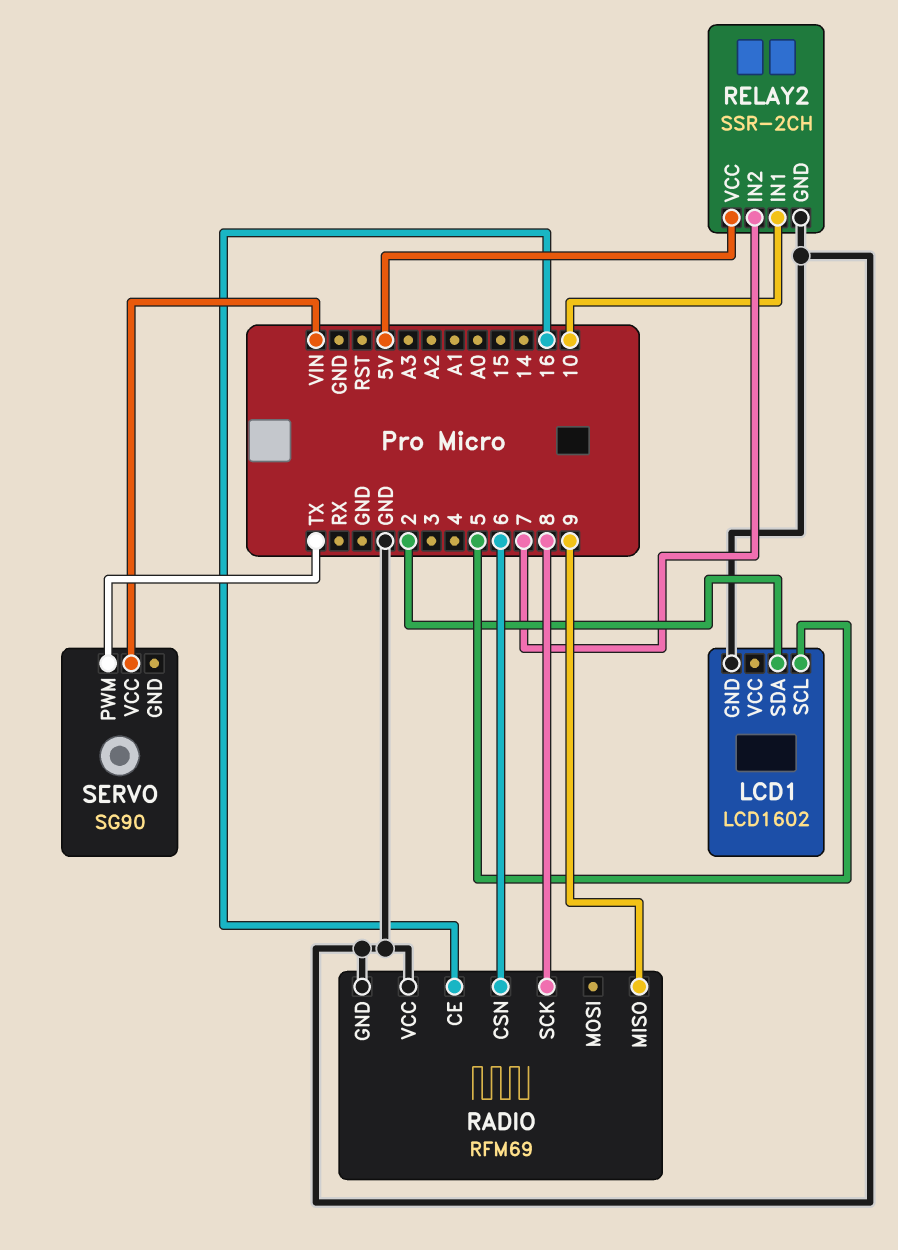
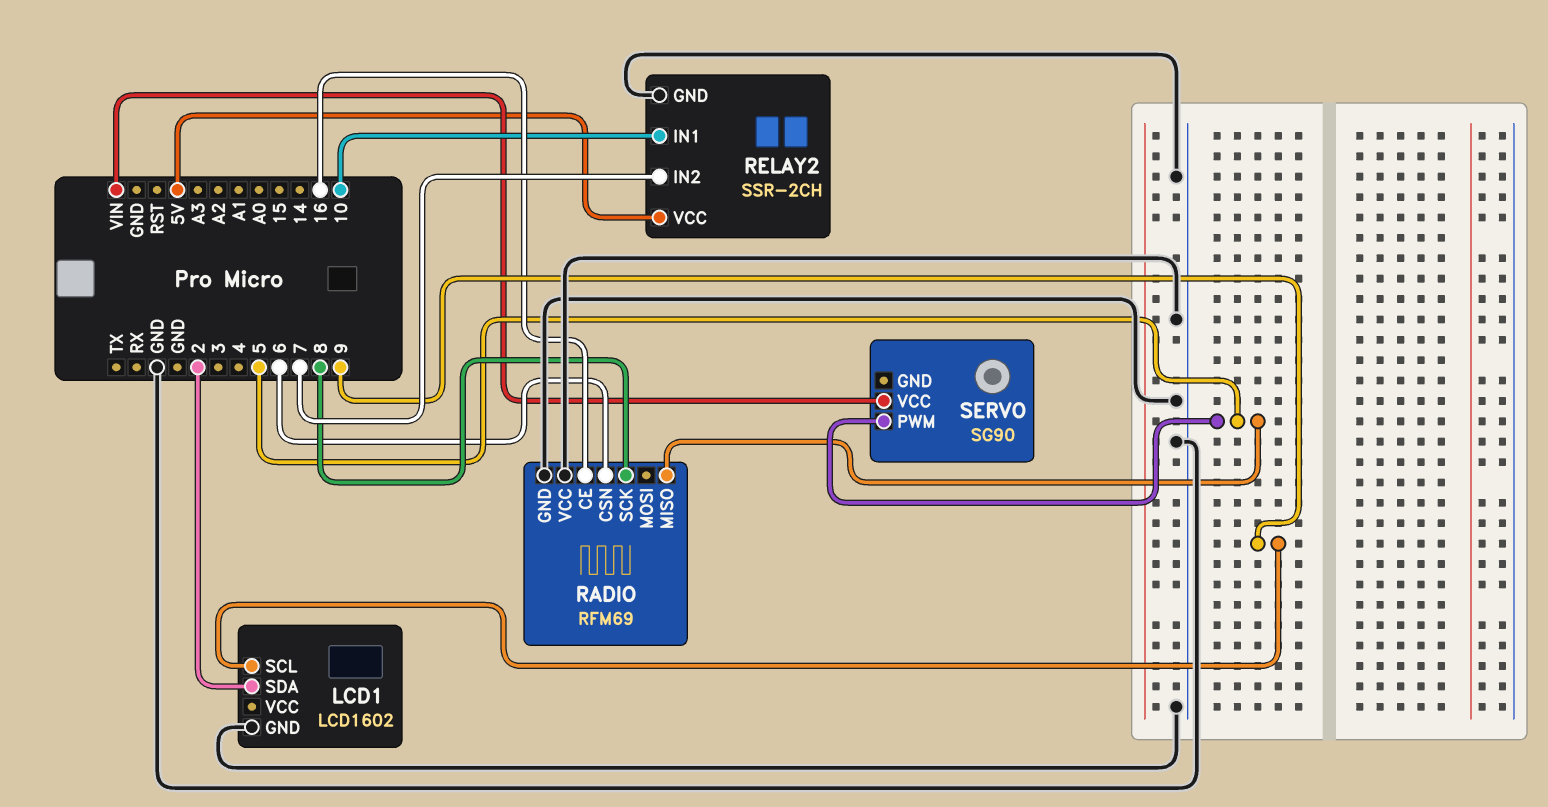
LCD1 pin SCL: 5 -> 9
RADIO pin MISO: 9 -> 5
SERVO pin PWM: TX -> 5

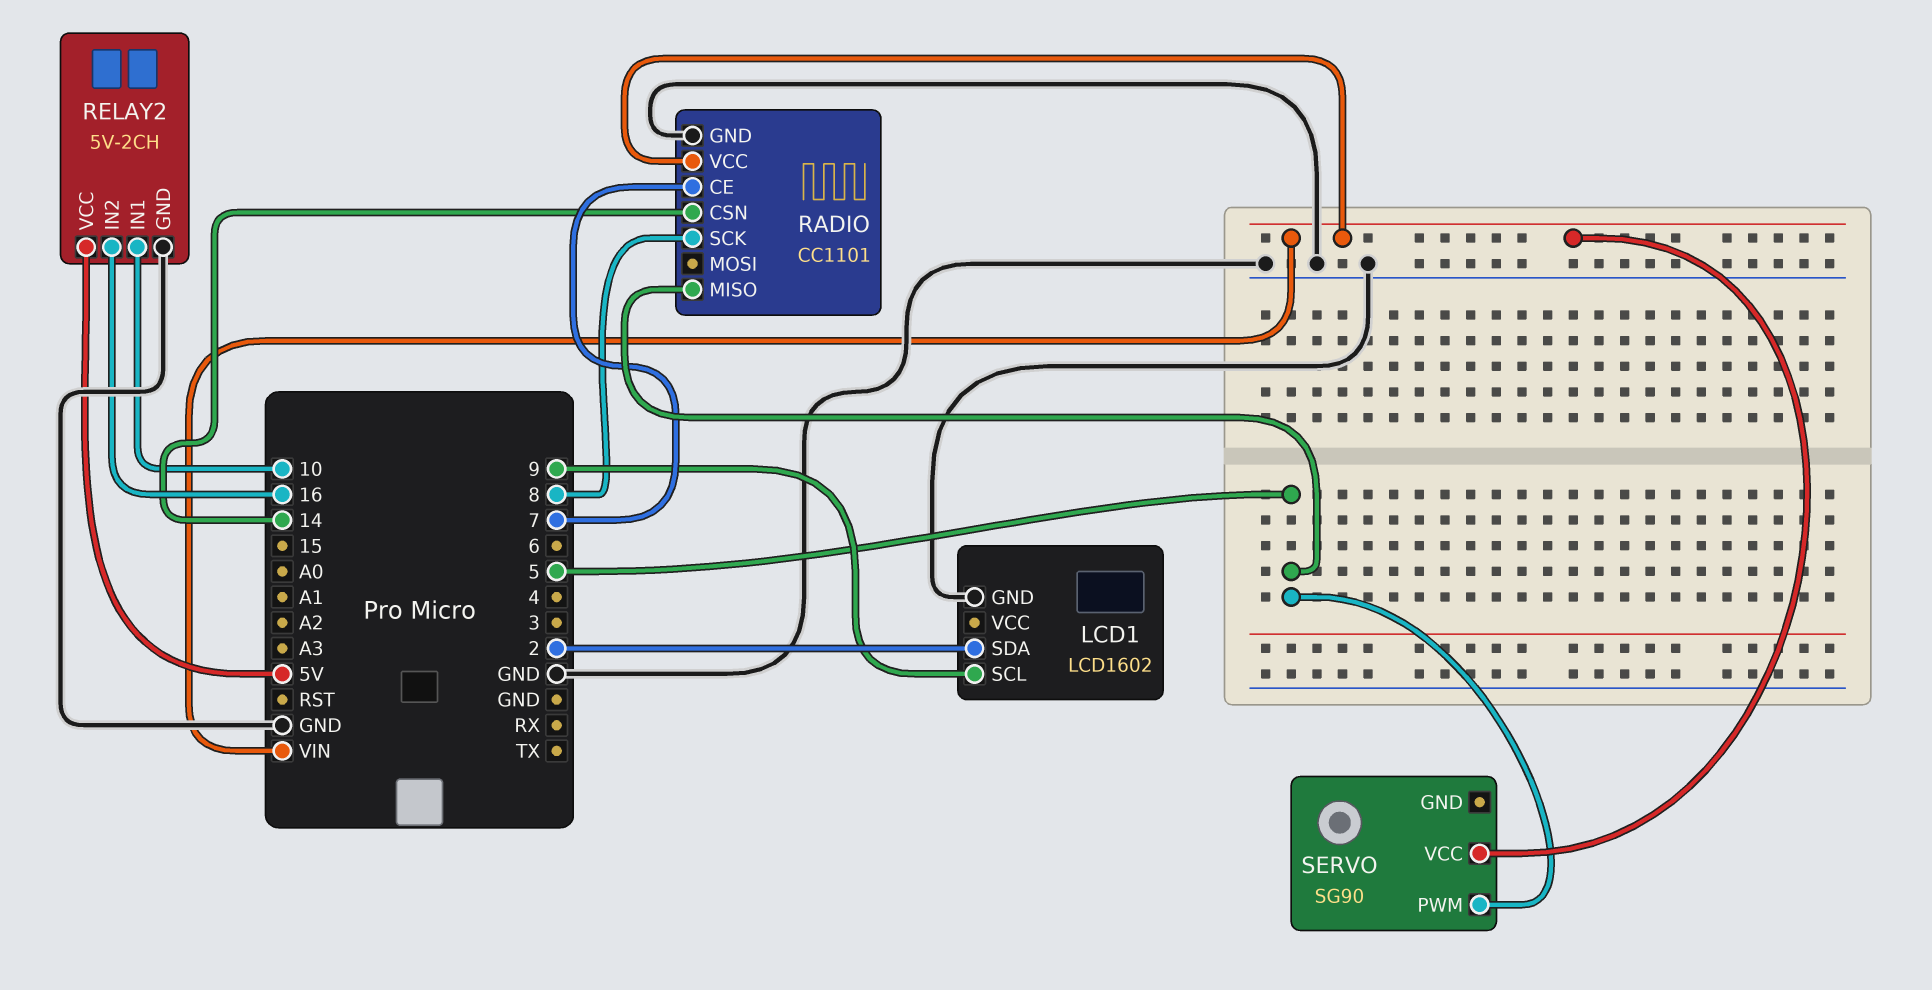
RADIO: RFM69 -> CC1101
RADIO pin CE: 16 -> 7
RADIO pin CSN: 6 -> 14
RADIO pin VCC: GND -> VIN
RELAY2: SSR-2CH -> 5V-2CH
RELAY2 pin IN2: 7 -> 16

